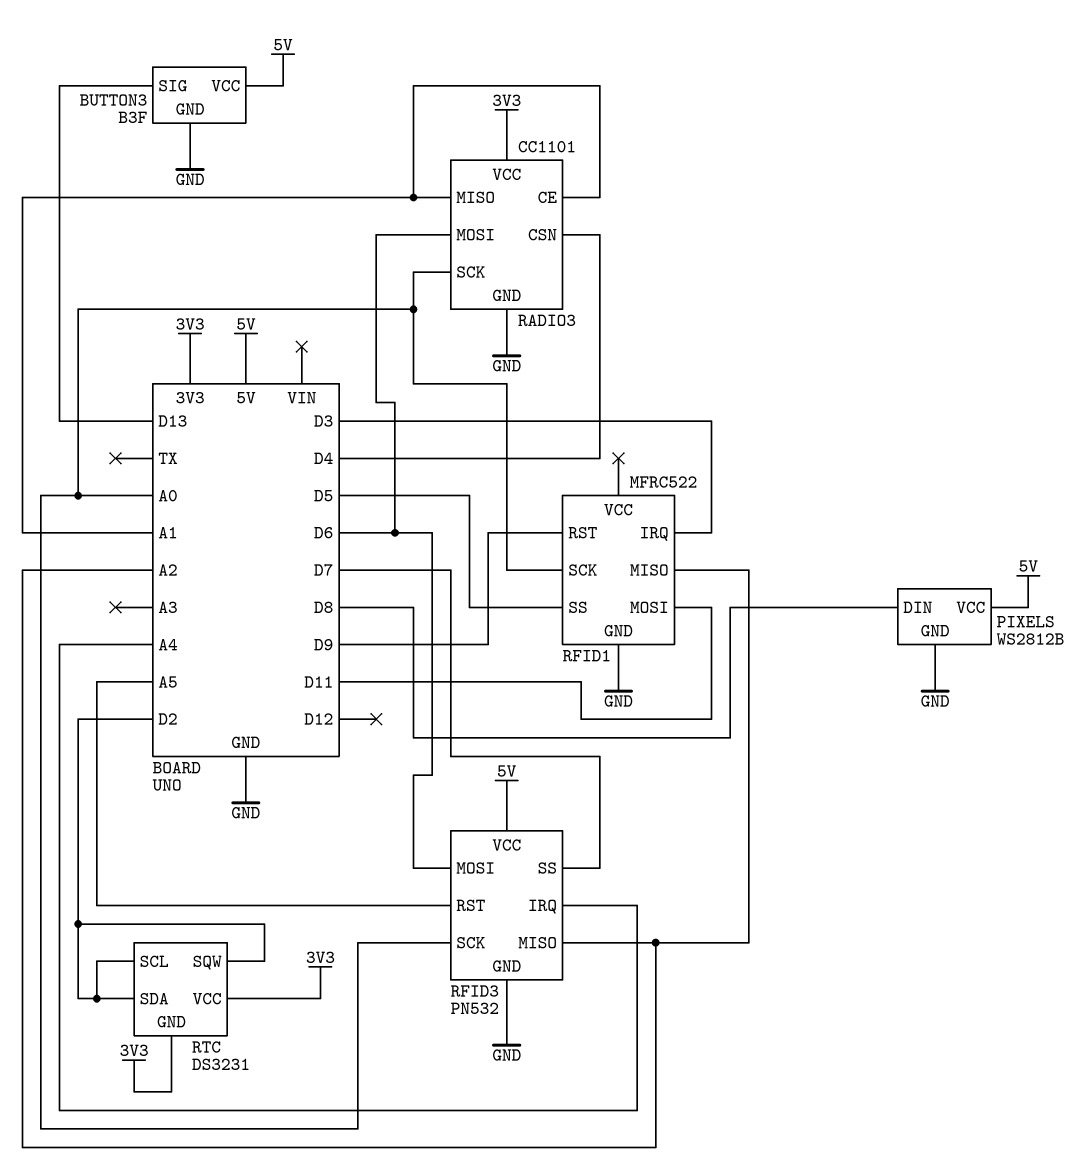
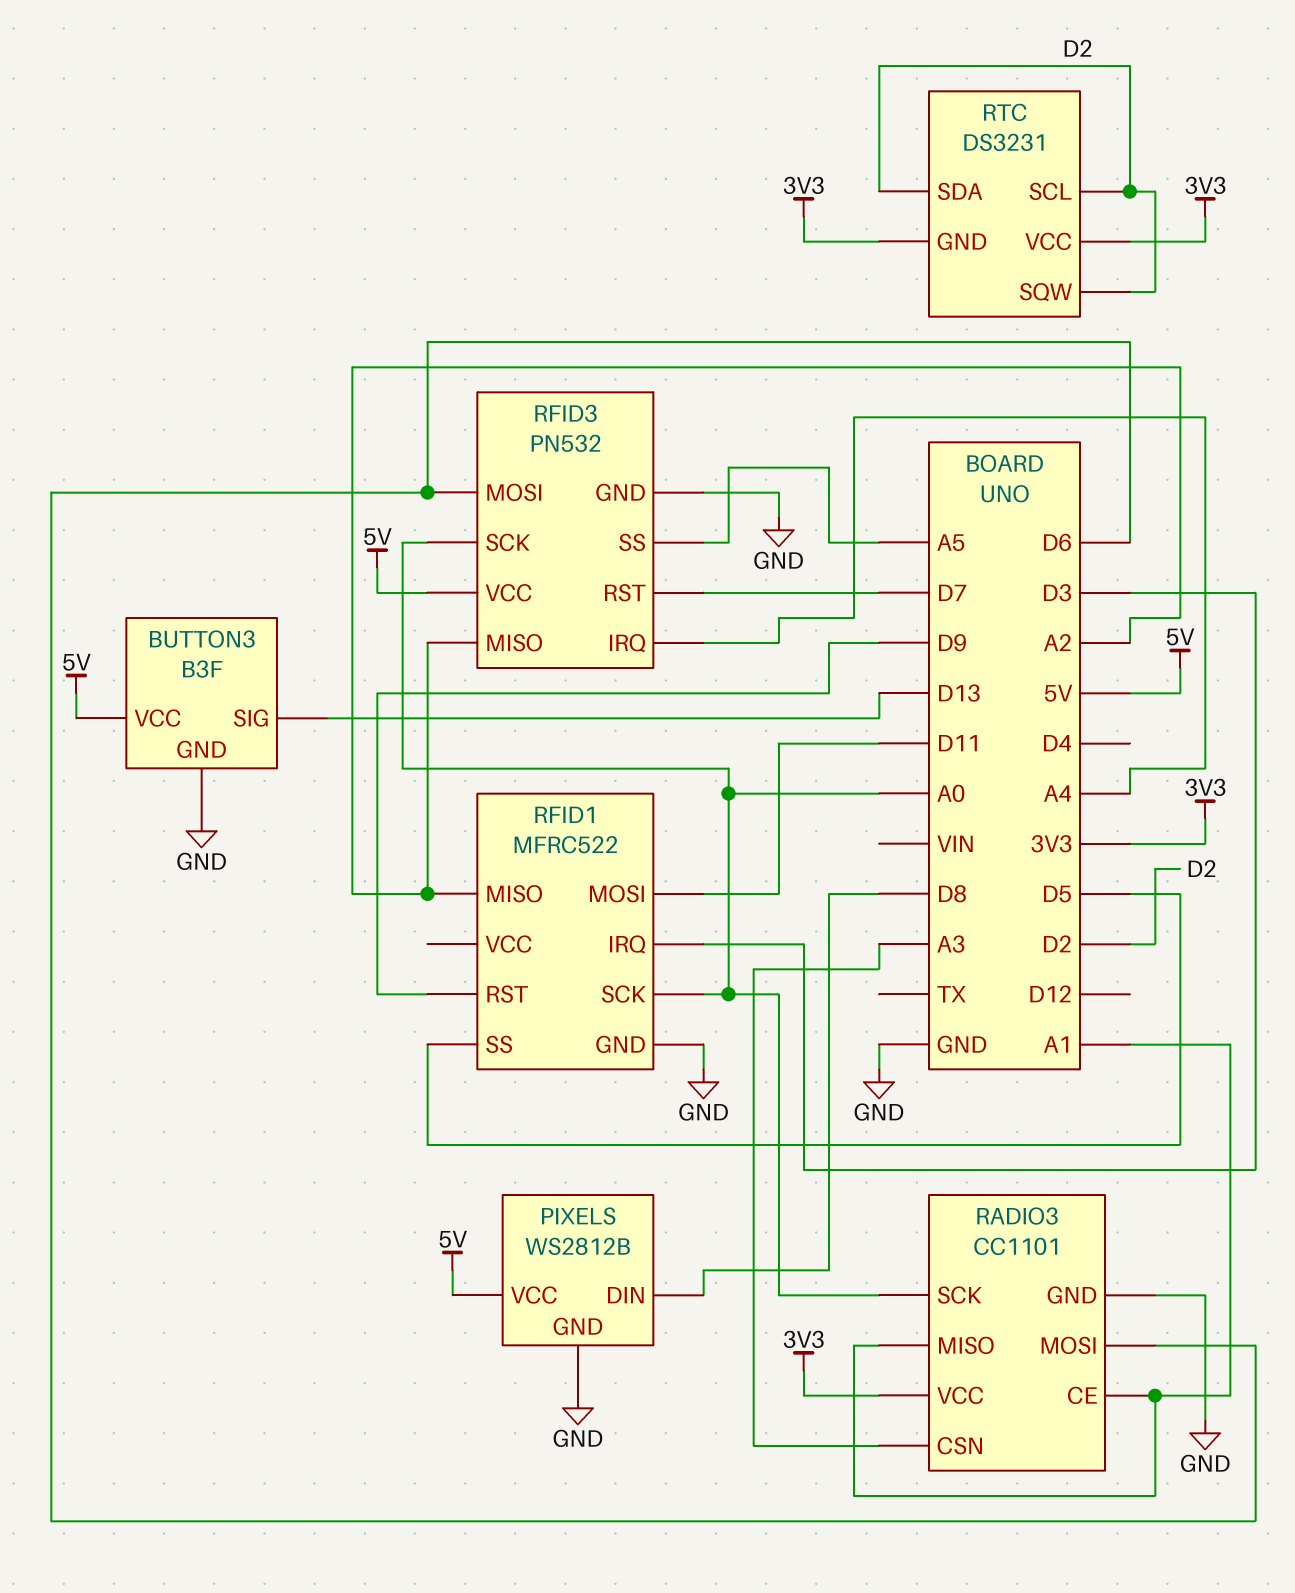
RADIO3 pin CSN: D4 -> A3
RFID3 pin RST: A5 -> D7
RFID3 pin SS: D7 -> A5

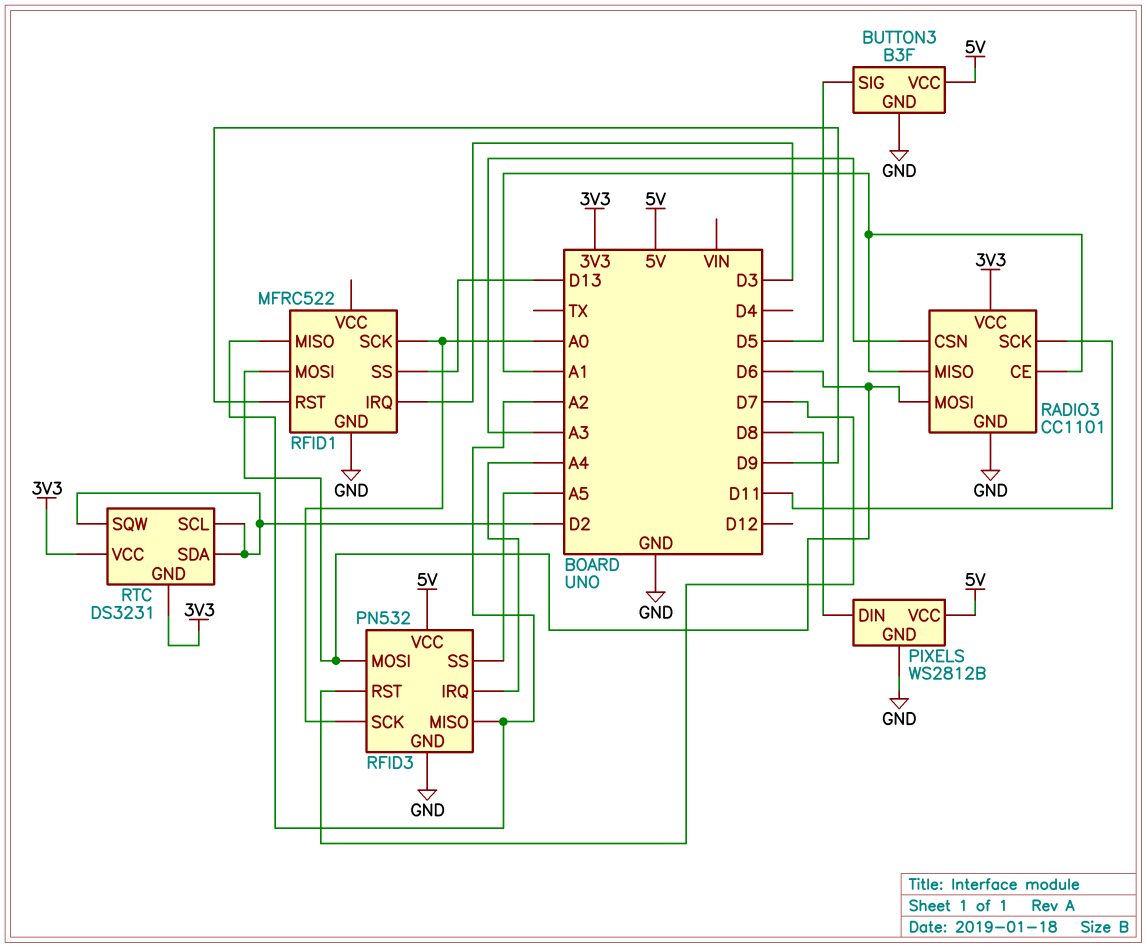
BUTTON3 pin SIG: D13 -> D5
RADIO3 pin SCK: A0 -> D11
RFID1 pin MOSI: D11 -> D6
RFID1 pin SS: D5 -> D13

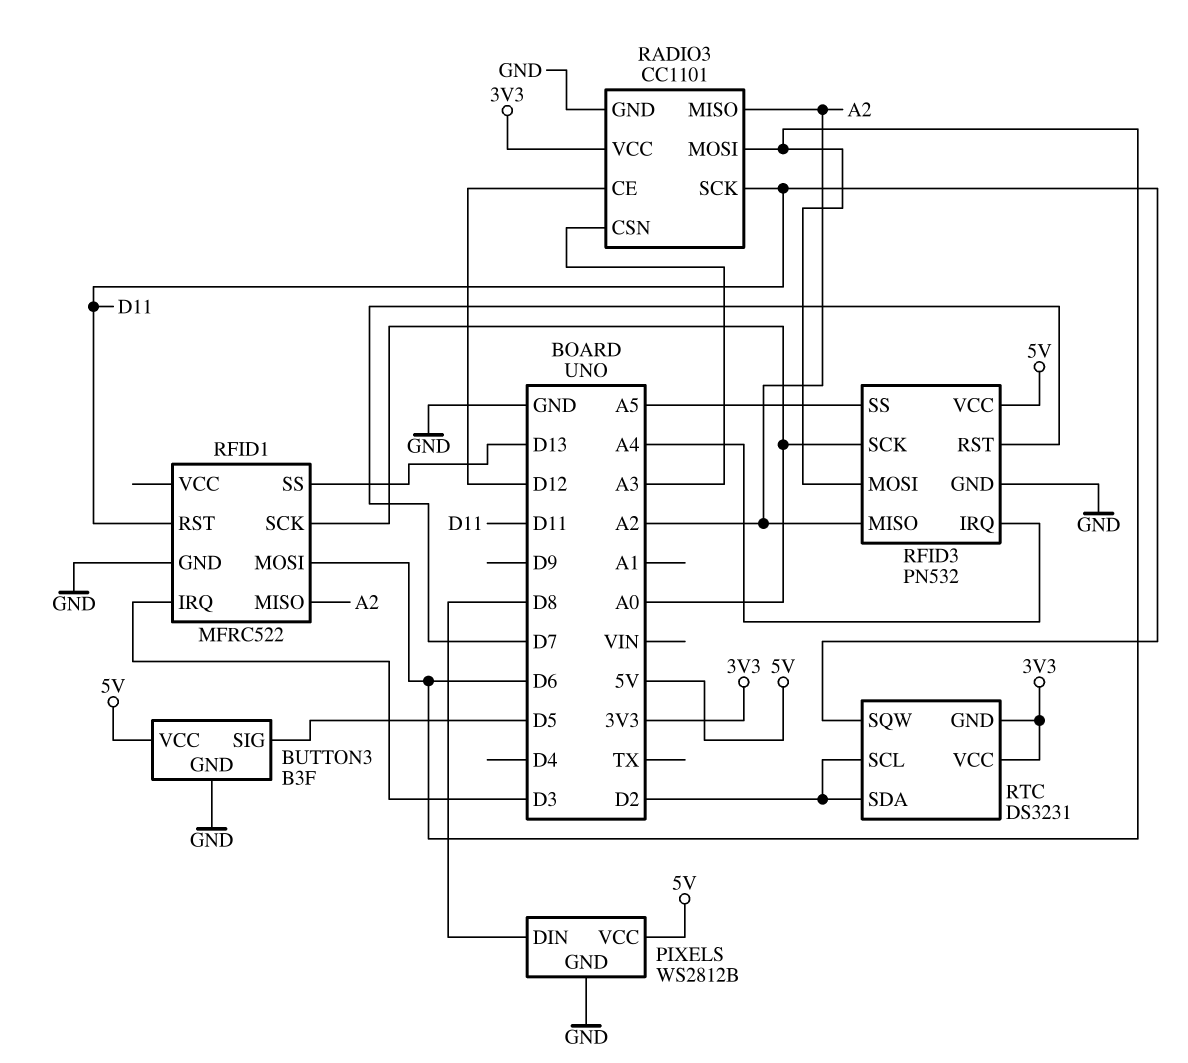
RADIO3 pin CE: A1 -> D12
RADIO3 pin MISO: A1 -> A2
RFID1 pin RST: D9 -> D11
RTC pin SQW: D2 -> D11

